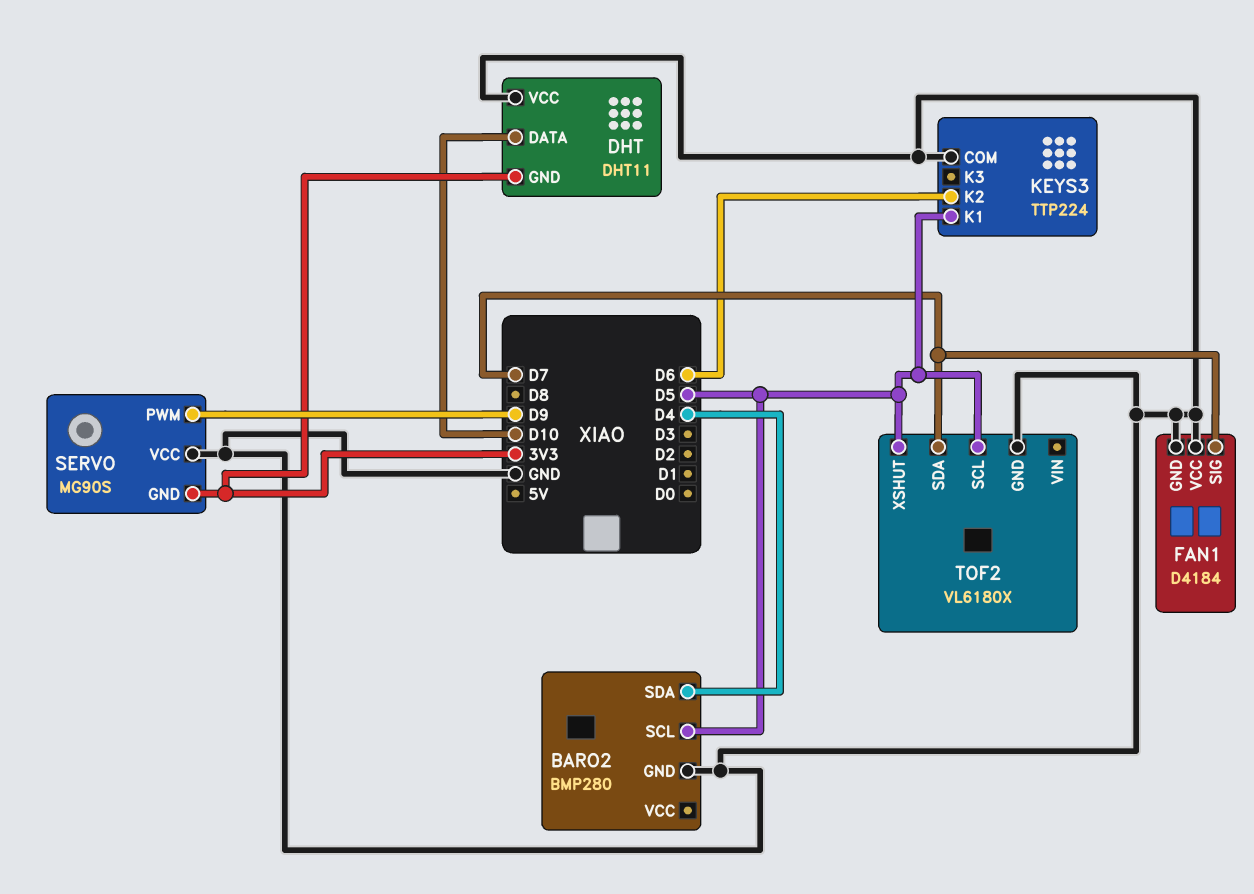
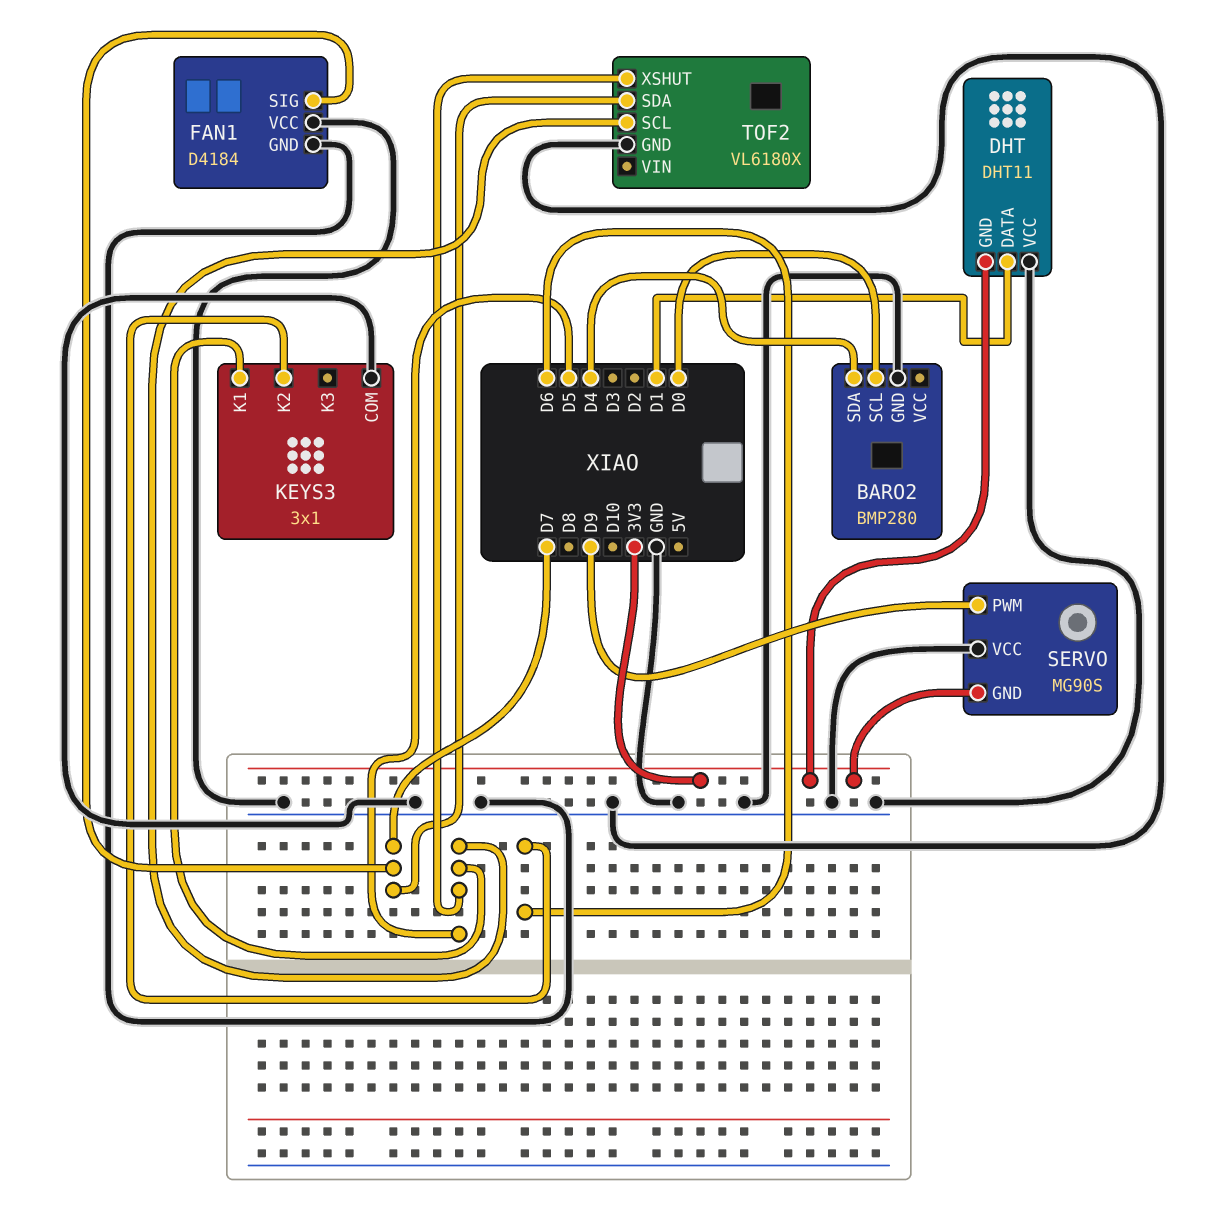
BARO2 pin SCL: D5 -> D0
DHT pin DATA: D10 -> D1
KEYS3: TTP224 -> 3x1

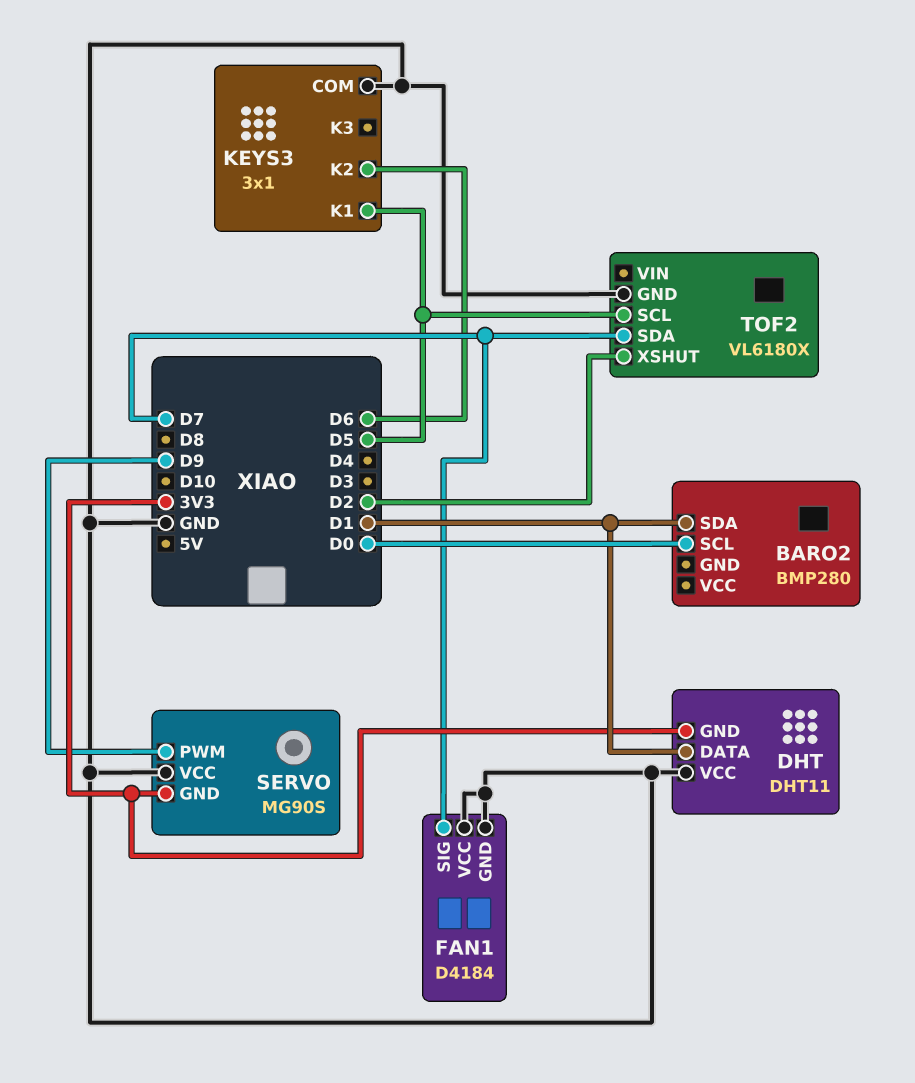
BARO2 pin GND: GND -> none
BARO2 pin SDA: D4 -> D1
TOF2 pin XSHUT: D5 -> D2

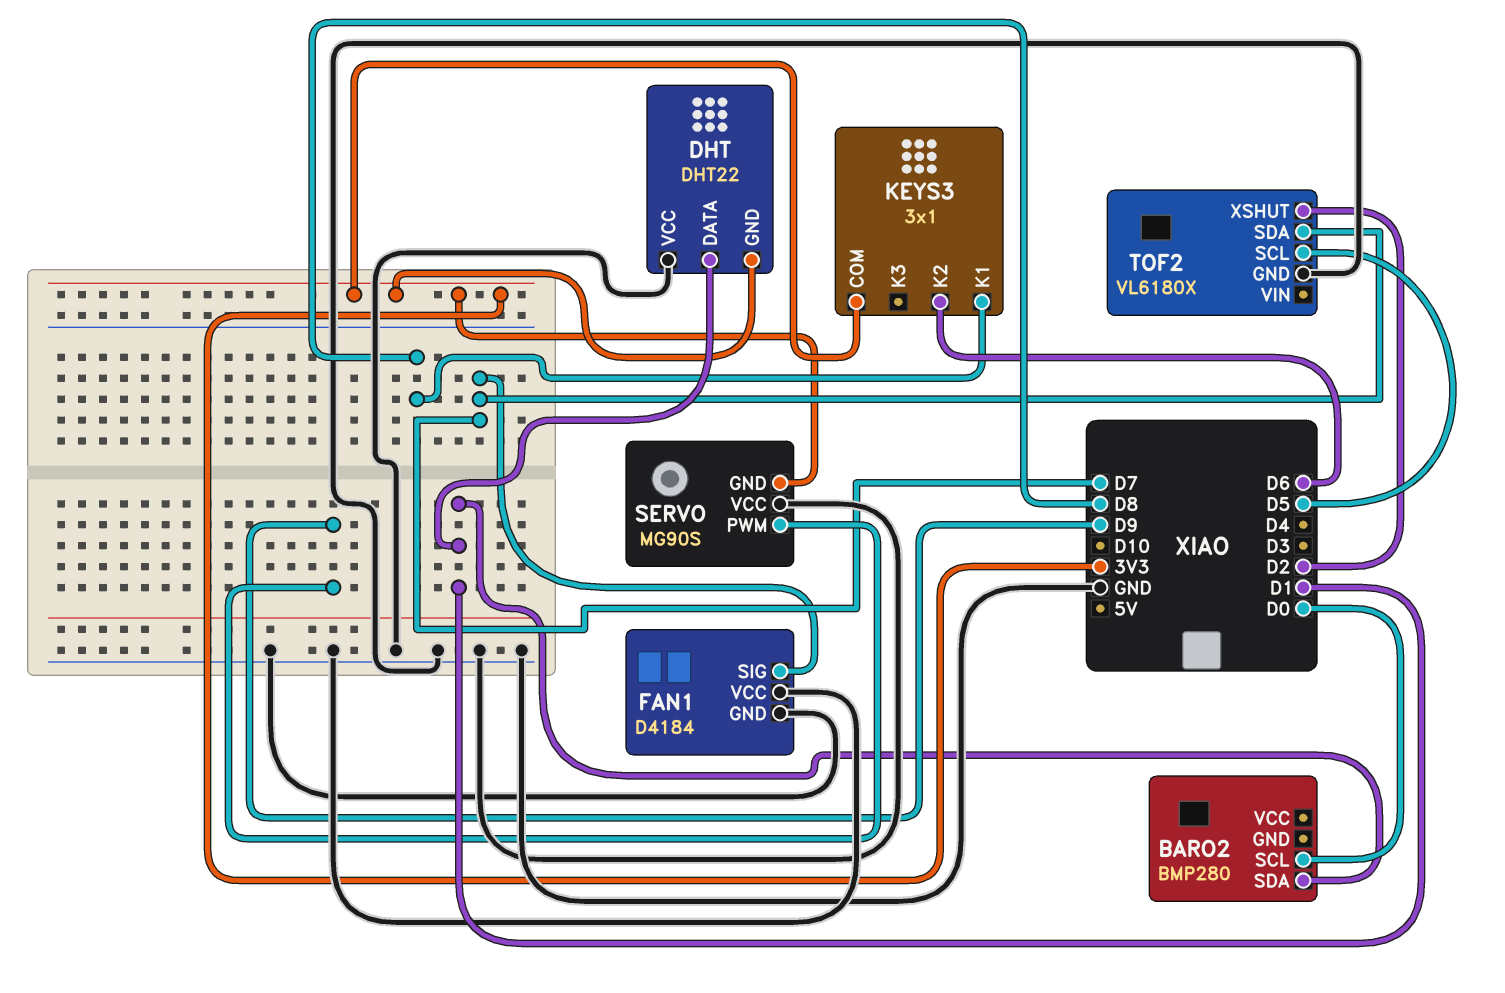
DHT: DHT11 -> DHT22
KEYS3 pin COM: GND -> 3V3
KEYS3 pin K1: D5 -> D8

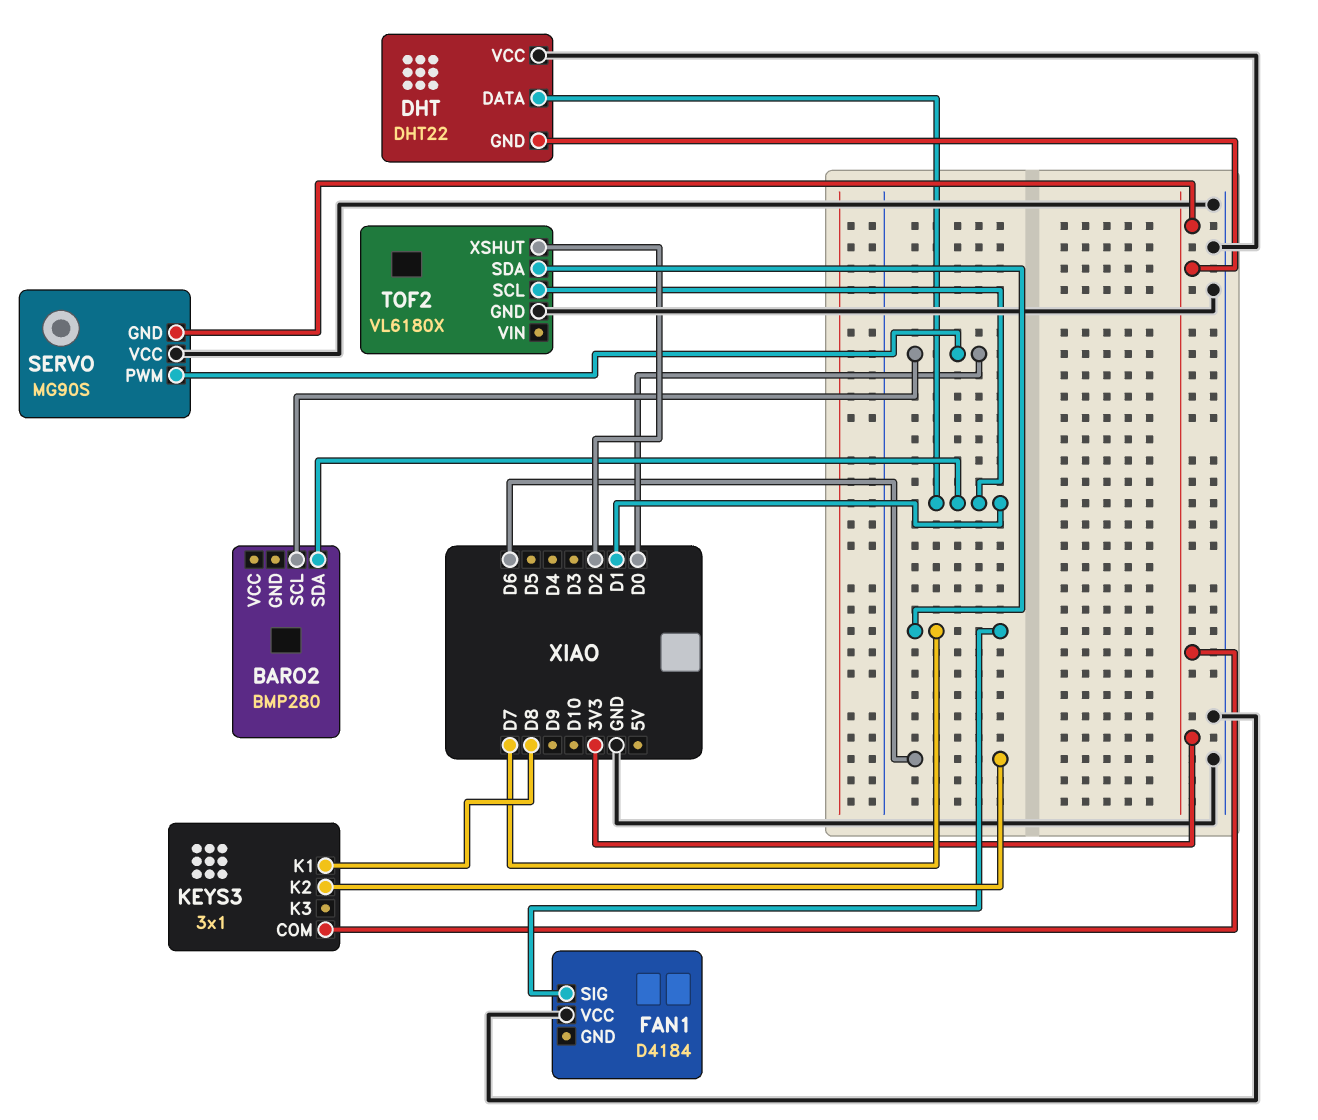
FAN1 pin GND: GND -> none
SERVO pin PWM: D9 -> D0
TOF2 pin SCL: D5 -> D1

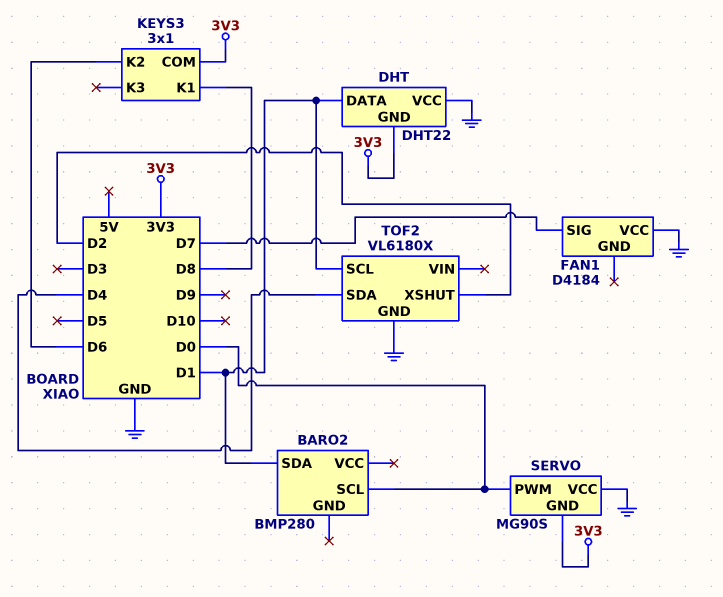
TOF2 pin SDA: D7 -> D4

